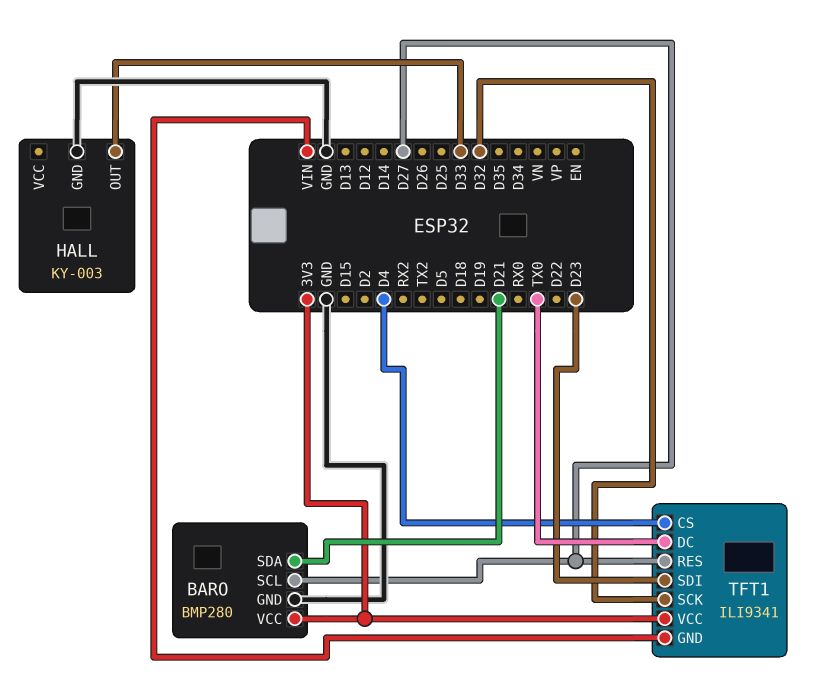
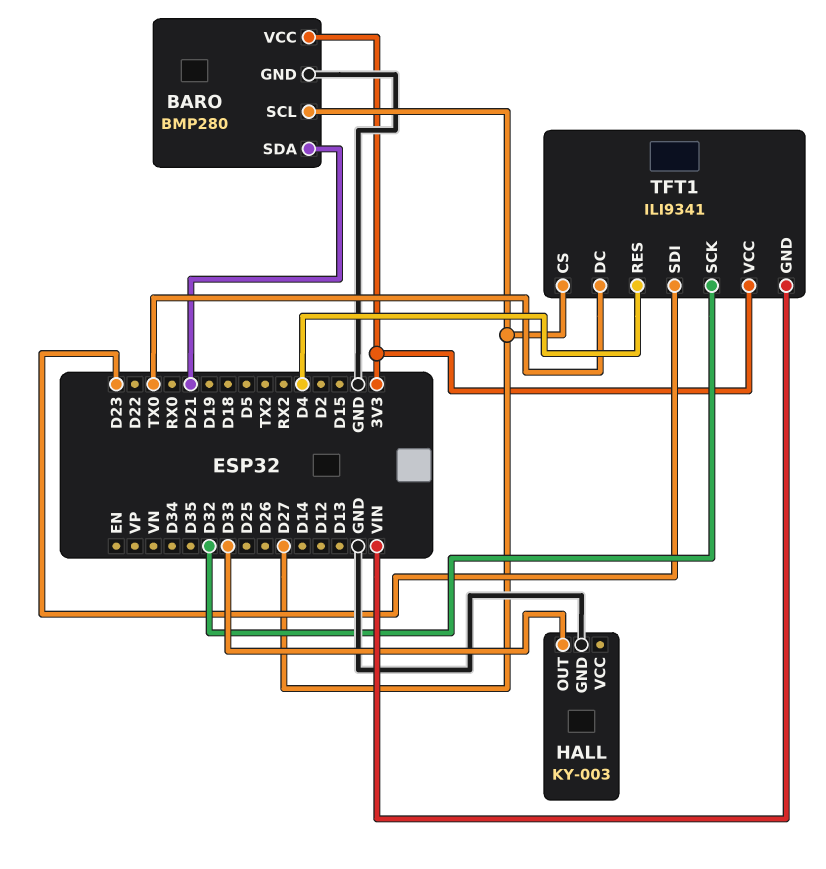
TFT1 pin CS: D4 -> D27
TFT1 pin RES: D27 -> D4

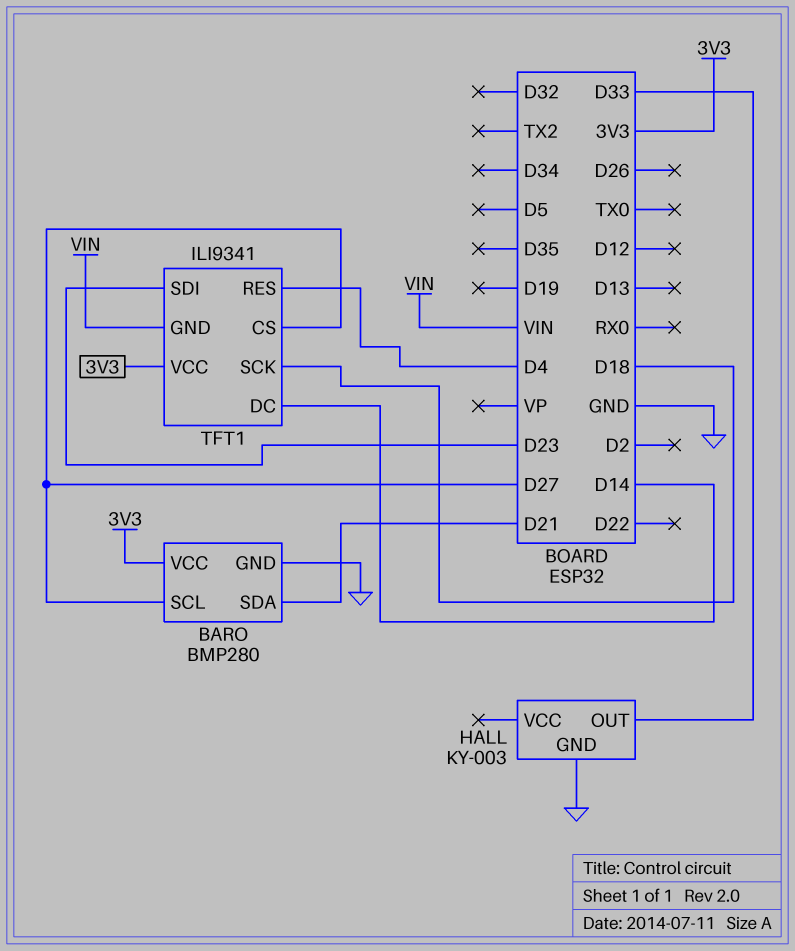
TFT1 pin DC: TX0 -> D14
TFT1 pin SCK: D32 -> D18

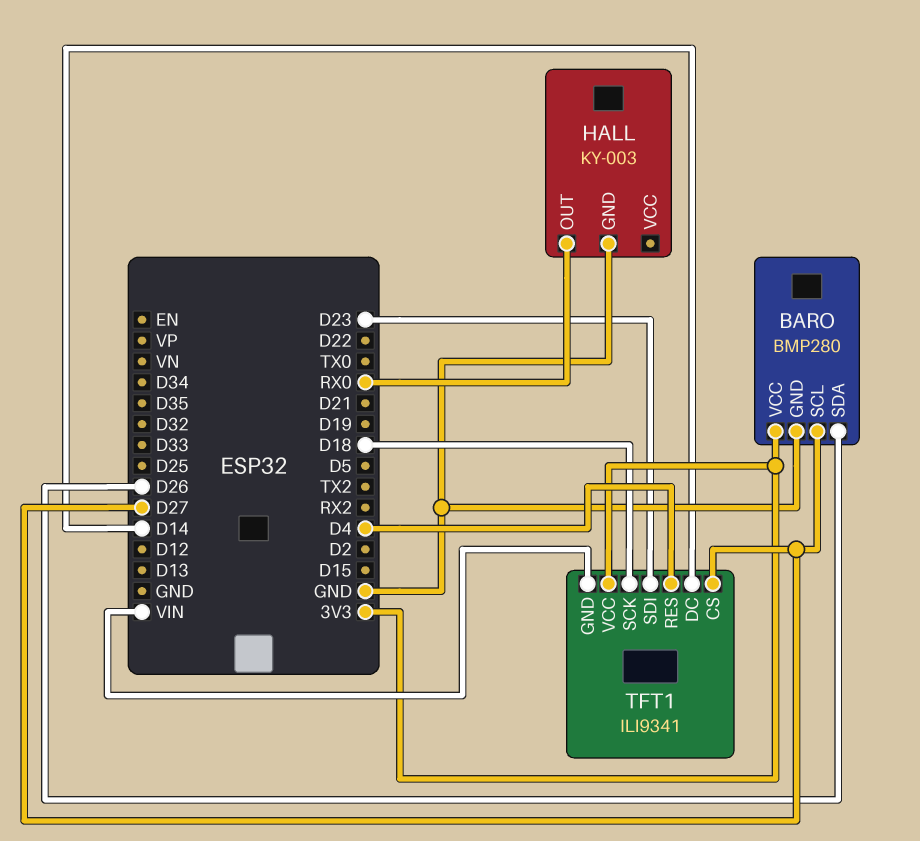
BARO pin SDA: D21 -> D26
HALL pin OUT: D33 -> RX0

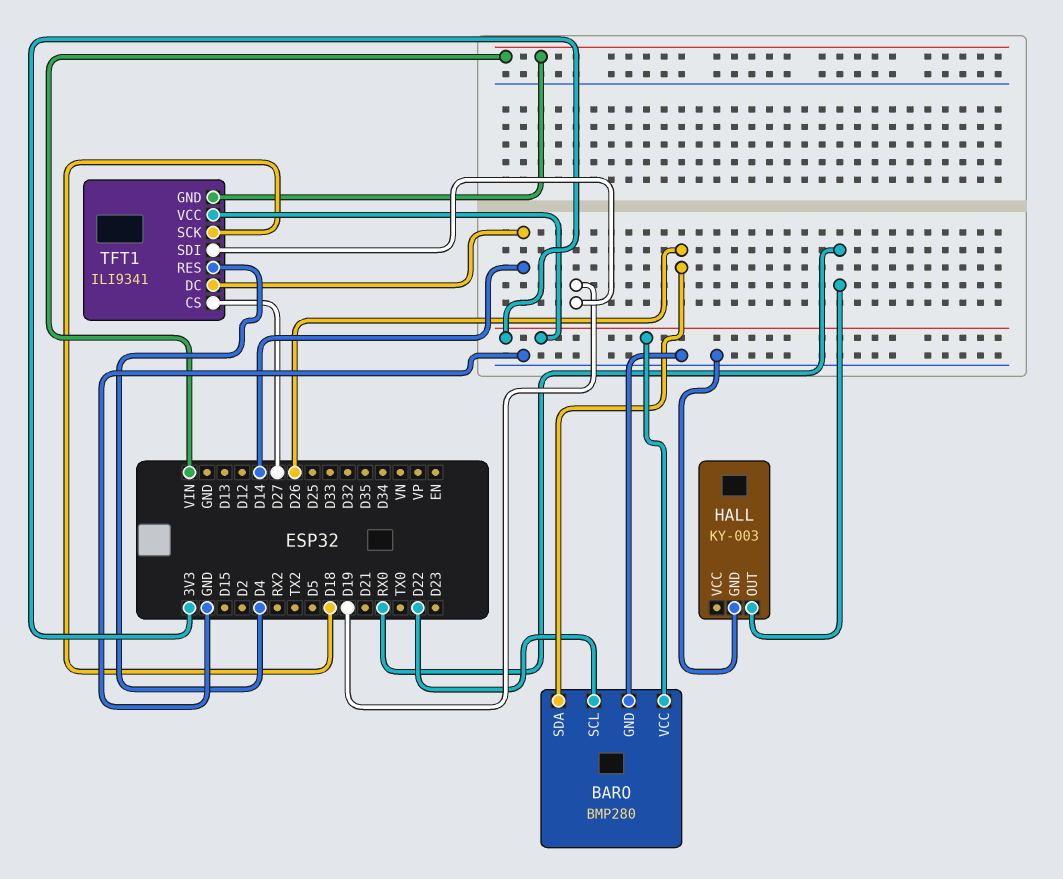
BARO pin SCL: D27 -> D22
TFT1 pin SDI: D23 -> D19

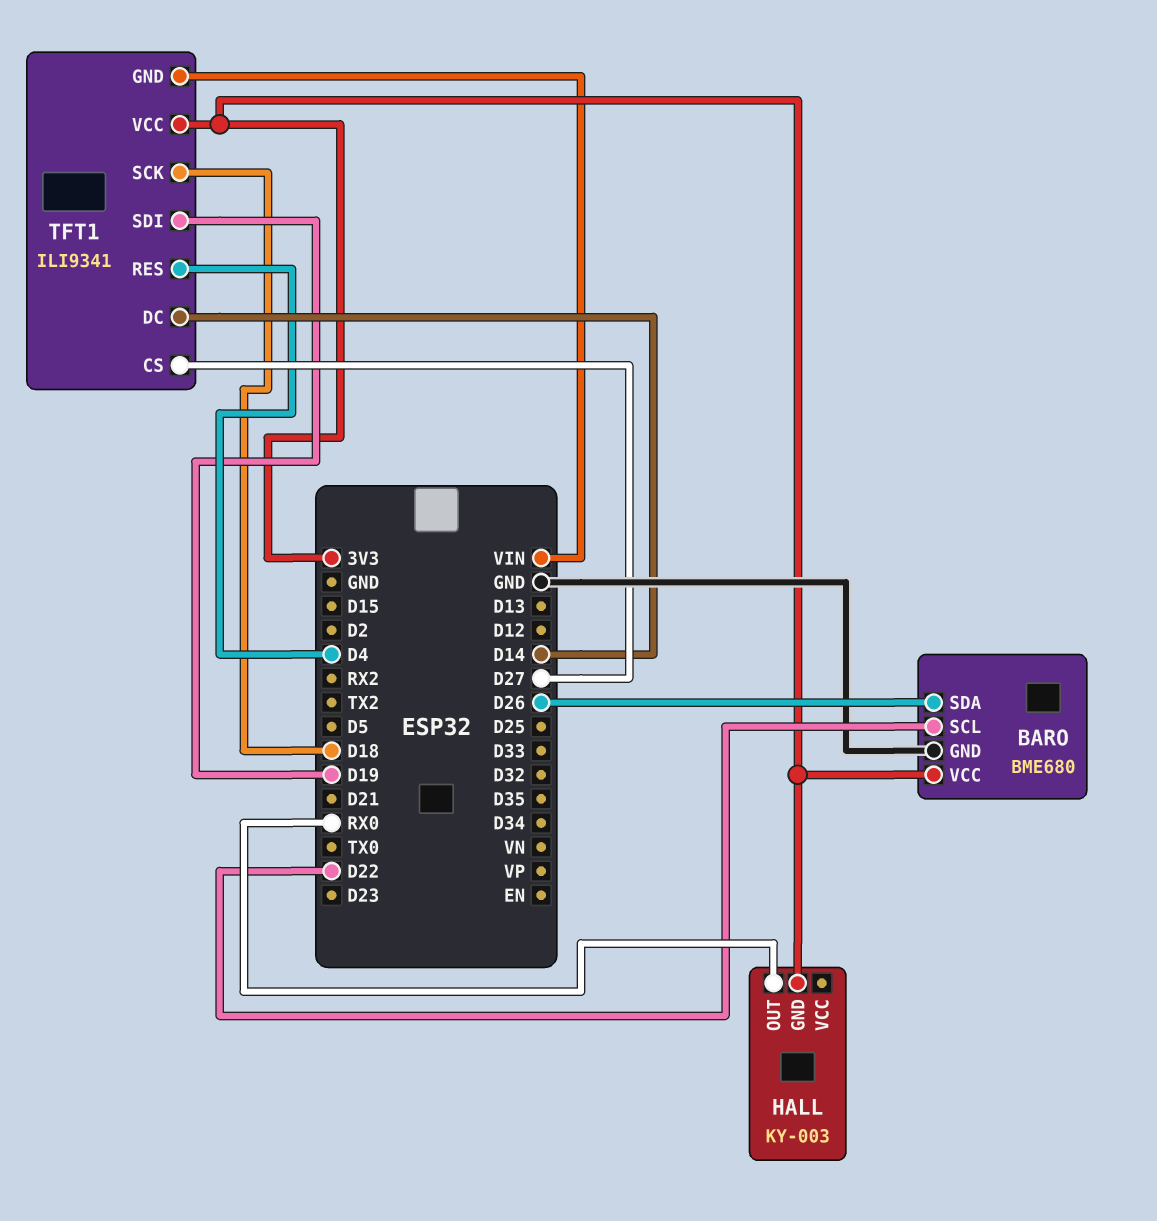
BARO: BMP280 -> BME680
HALL pin GND: GND -> 3V3

